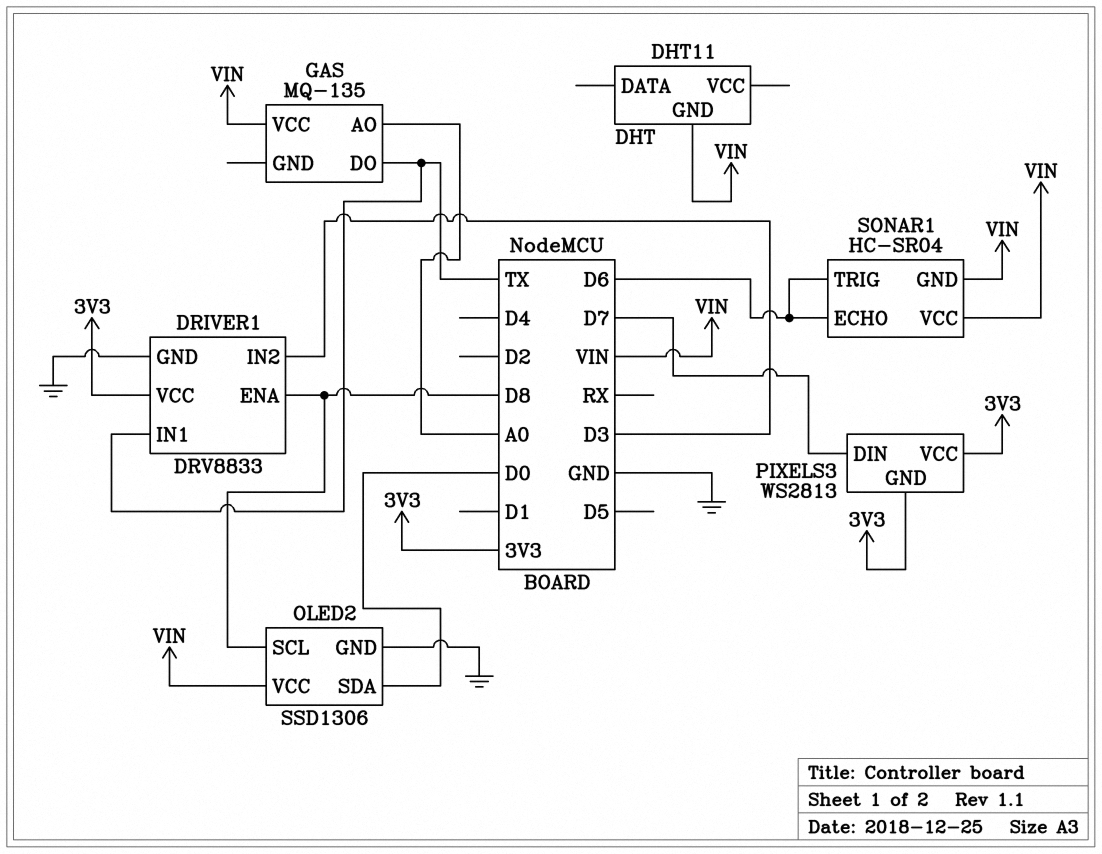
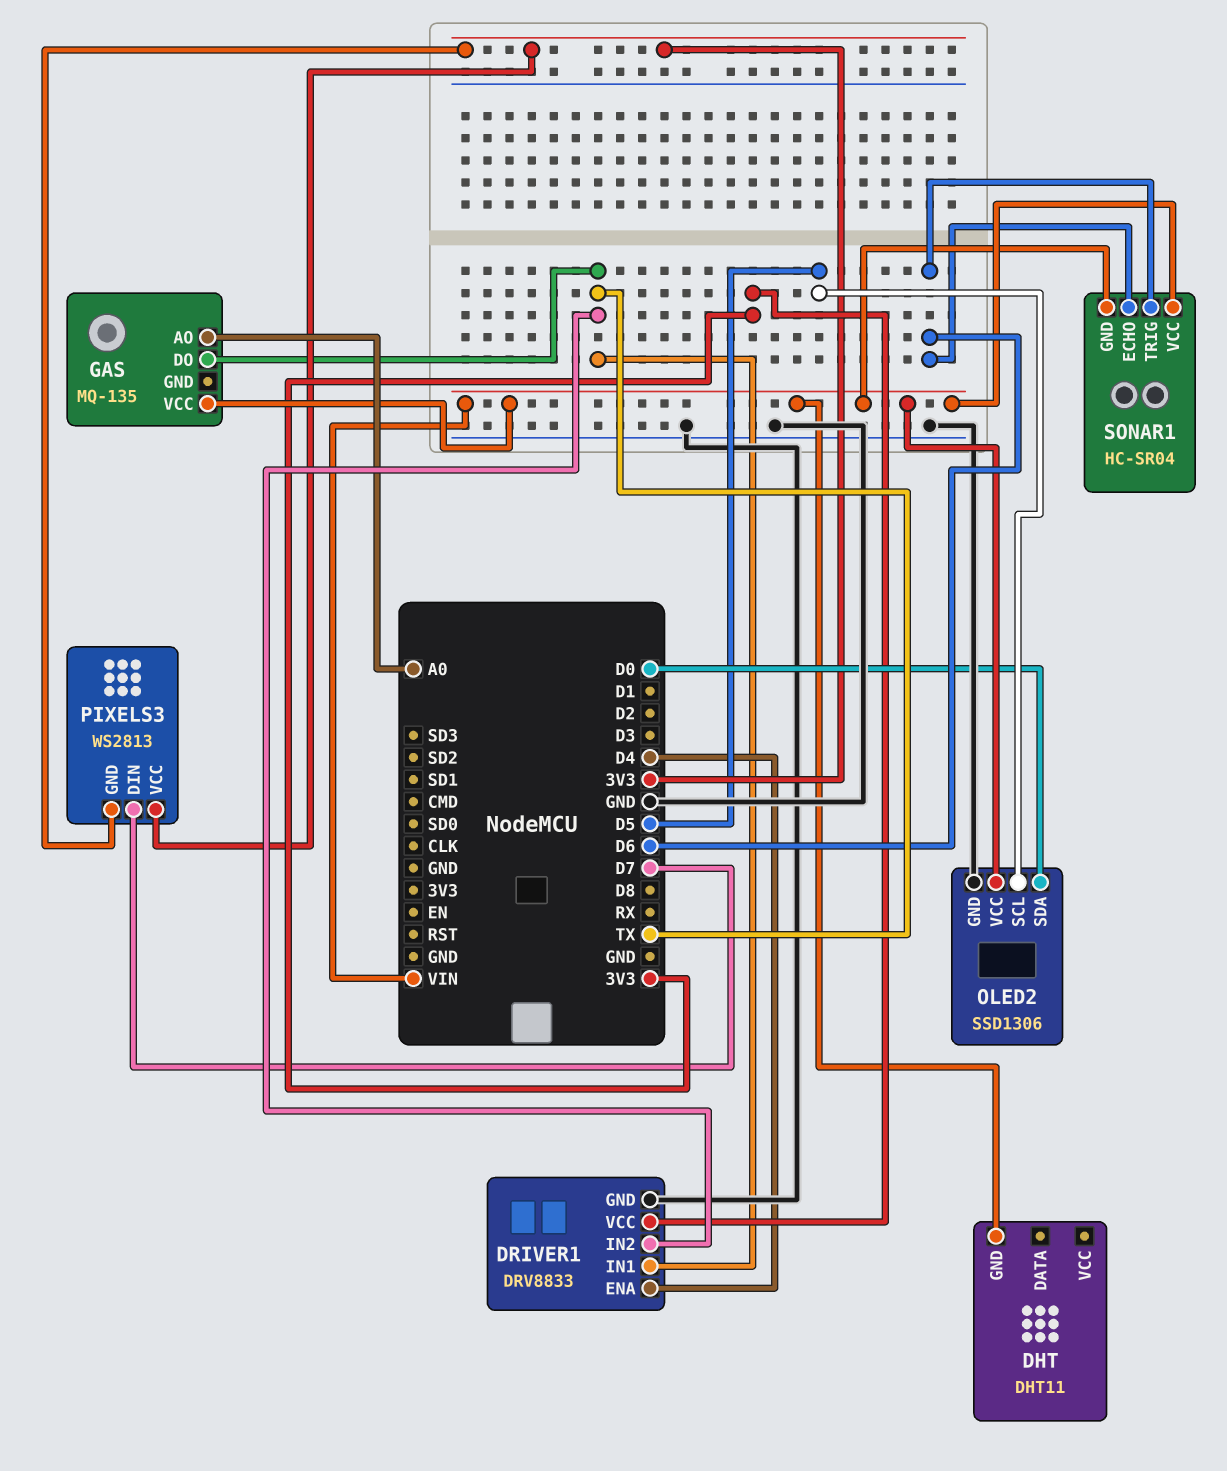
DRIVER1 pin ENA: D8 -> D4
DRIVER1 pin IN2: D3 -> TX
OLED2 pin SCL: D8 -> D5

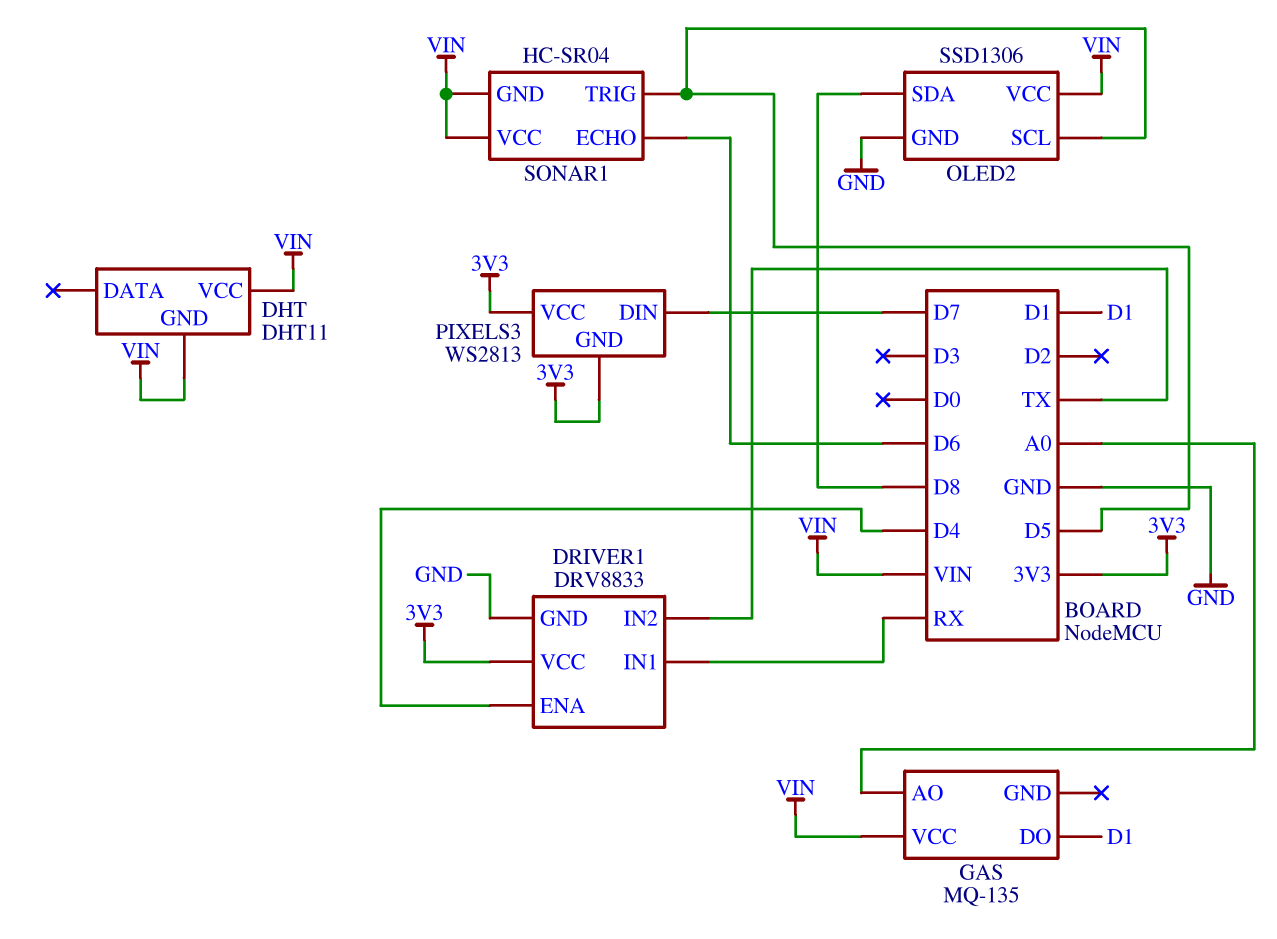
DHT pin VCC: none -> VIN
DRIVER1 pin IN1: TX -> RX
GAS pin DO: TX -> D1
OLED2 pin SDA: D0 -> D8
SONAR1 pin TRIG: D6 -> D5

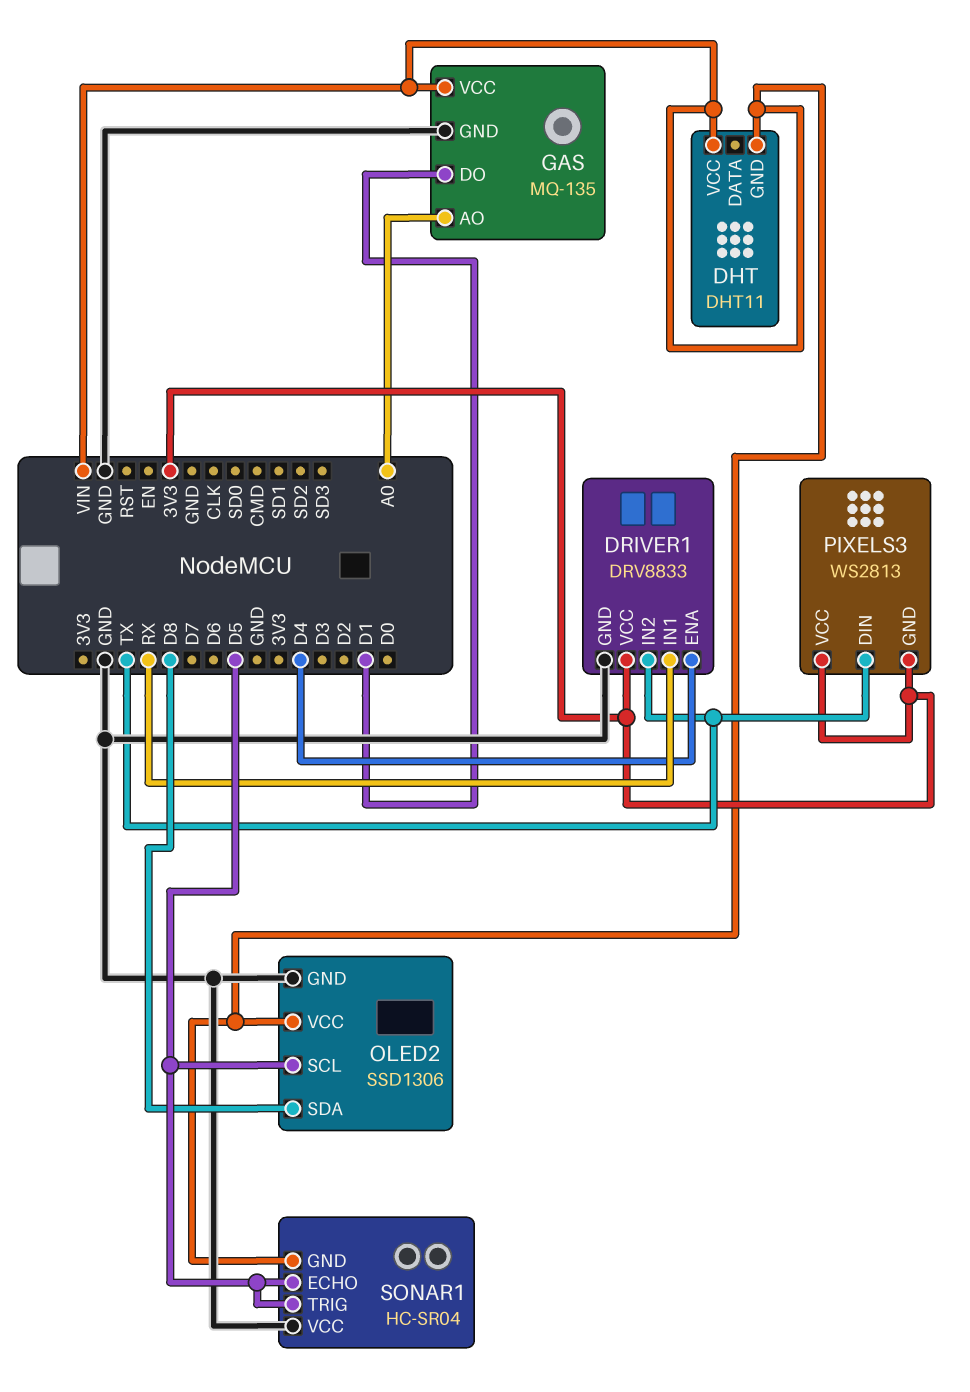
GAS pin GND: none -> GND
PIXELS3 pin DIN: D7 -> TX
SONAR1 pin ECHO: D6 -> D5
SONAR1 pin VCC: VIN -> GND

